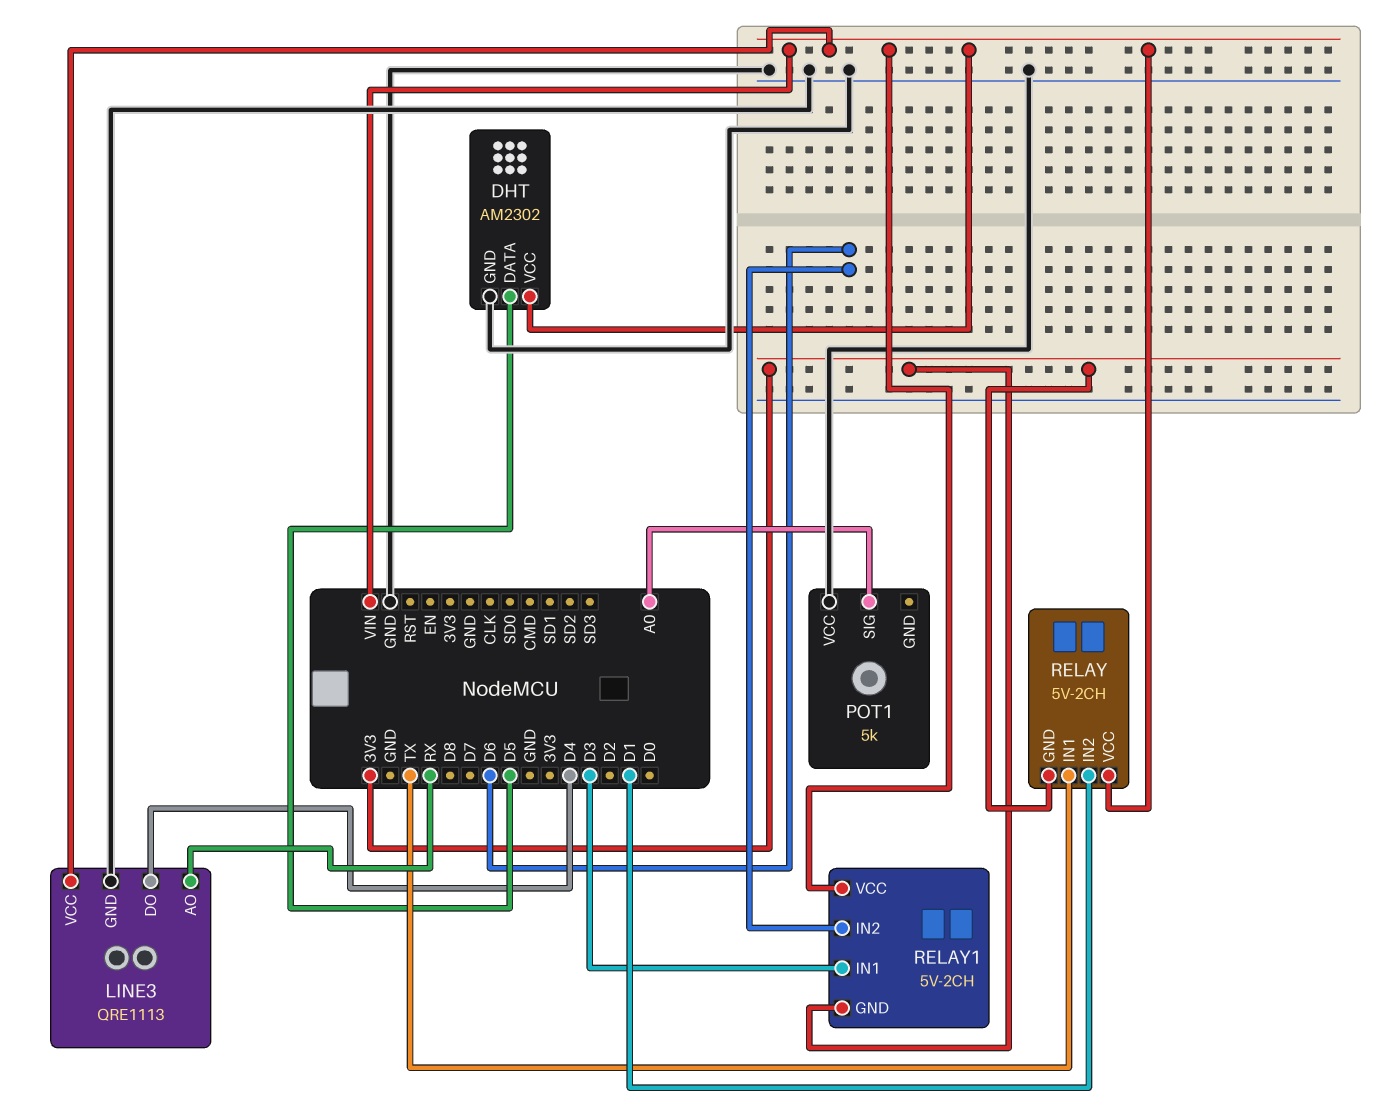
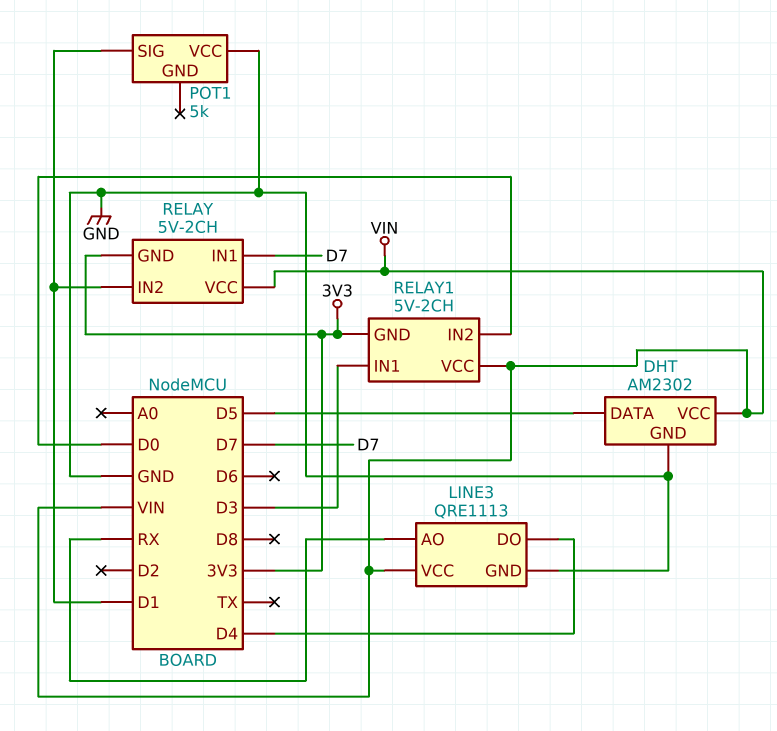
POT1 pin SIG: A0 -> D1
RELAY pin IN1: TX -> D7
RELAY1 pin IN2: D6 -> D0

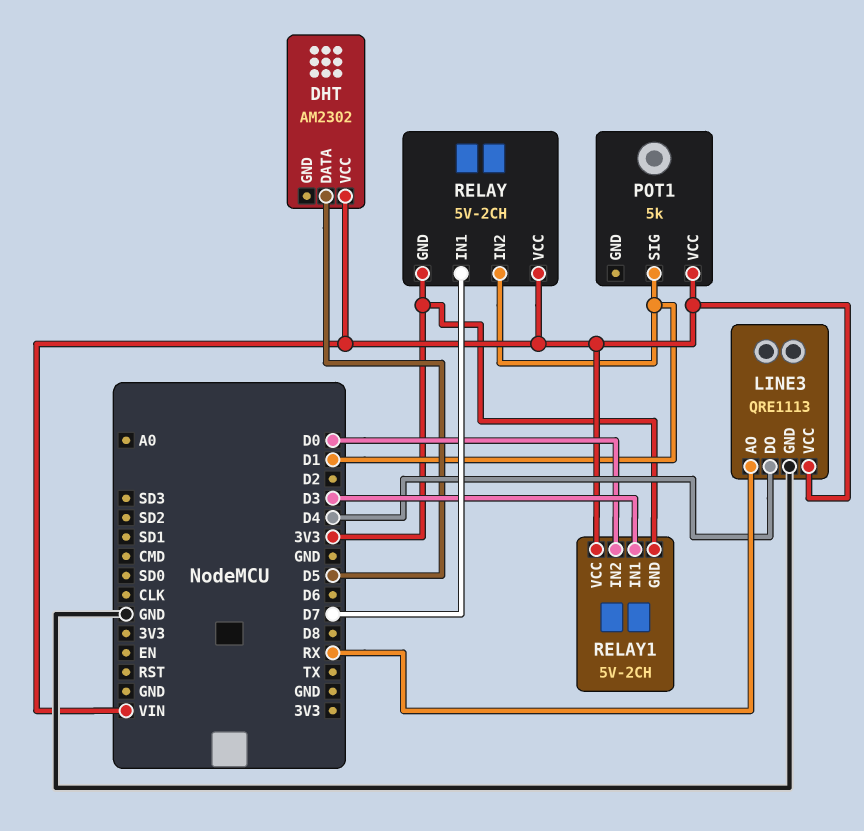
DHT pin GND: GND -> none
POT1 pin VCC: GND -> VIN

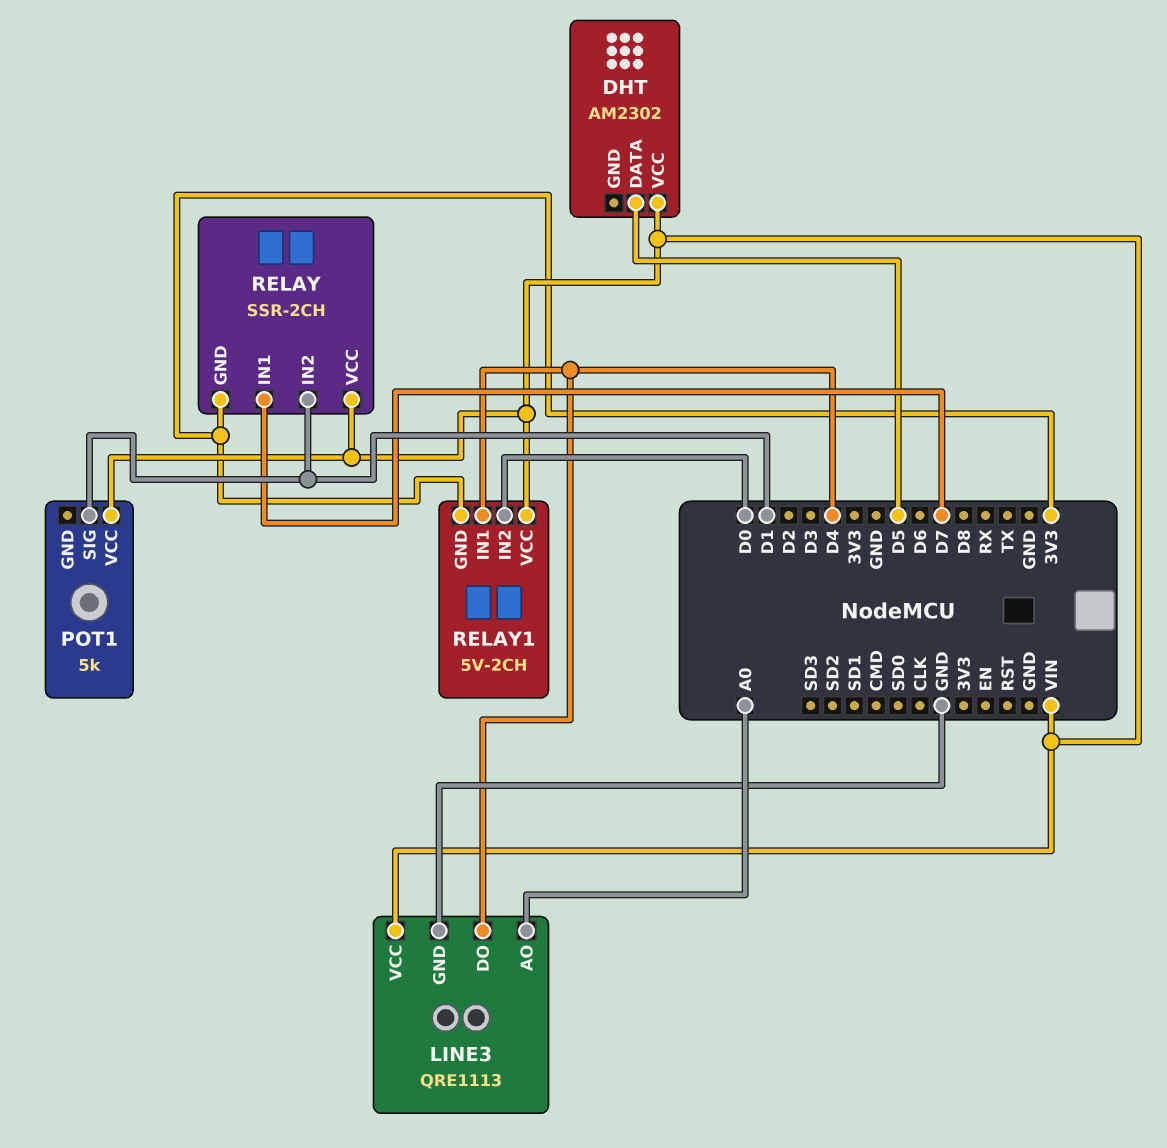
LINE3 pin AO: RX -> A0
RELAY: 5V-2CH -> SSR-2CH
RELAY1 pin IN1: D3 -> D4

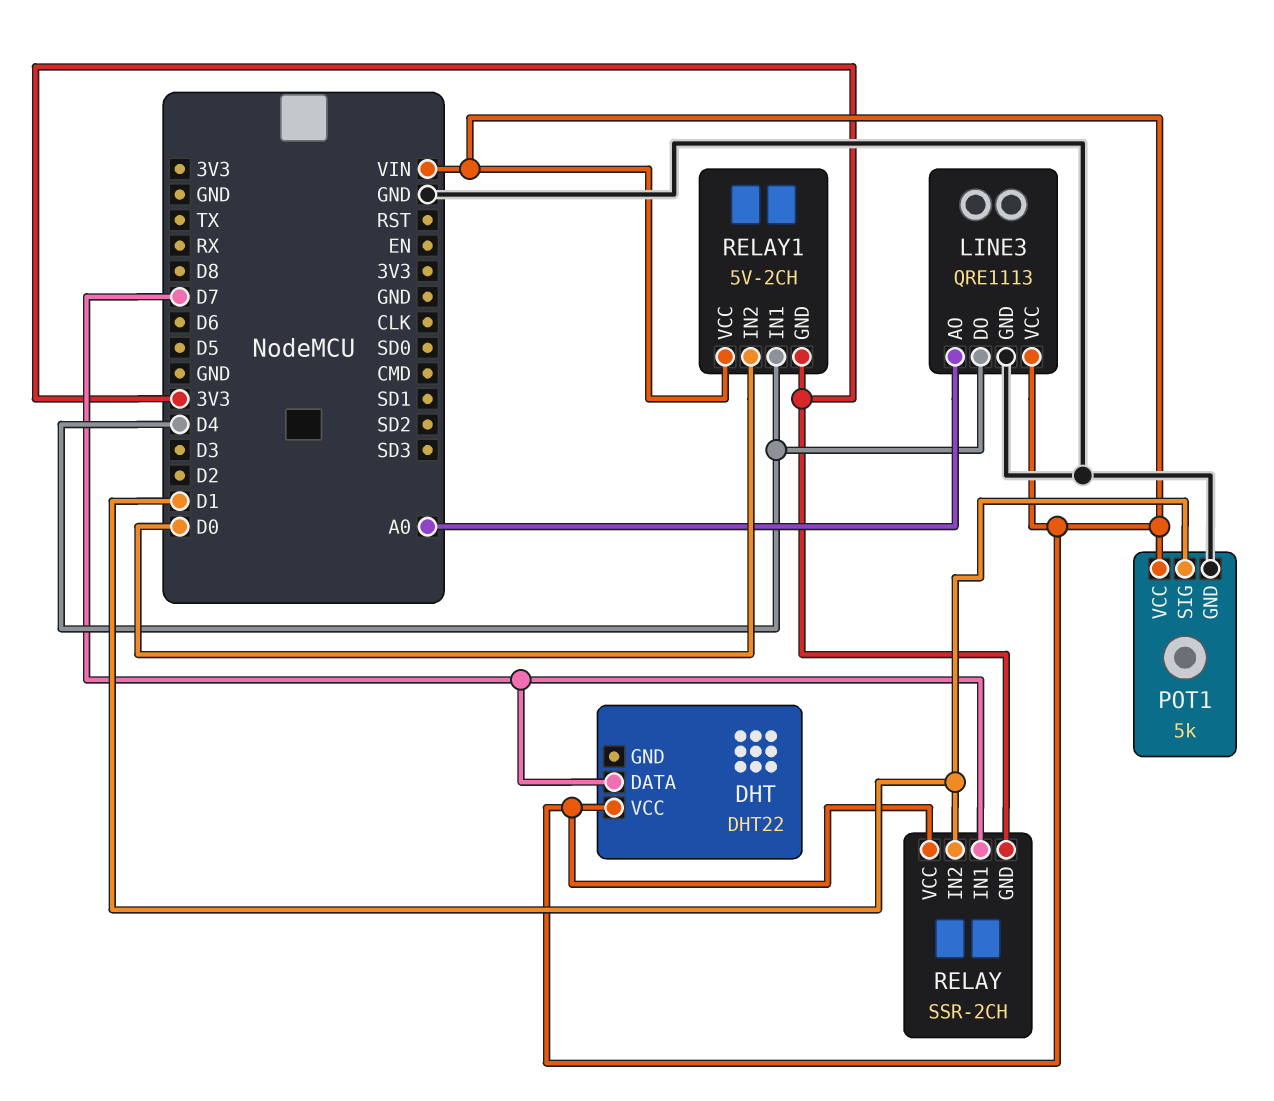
DHT: AM2302 -> DHT22
DHT pin DATA: D5 -> D7
POT1 pin GND: none -> GND

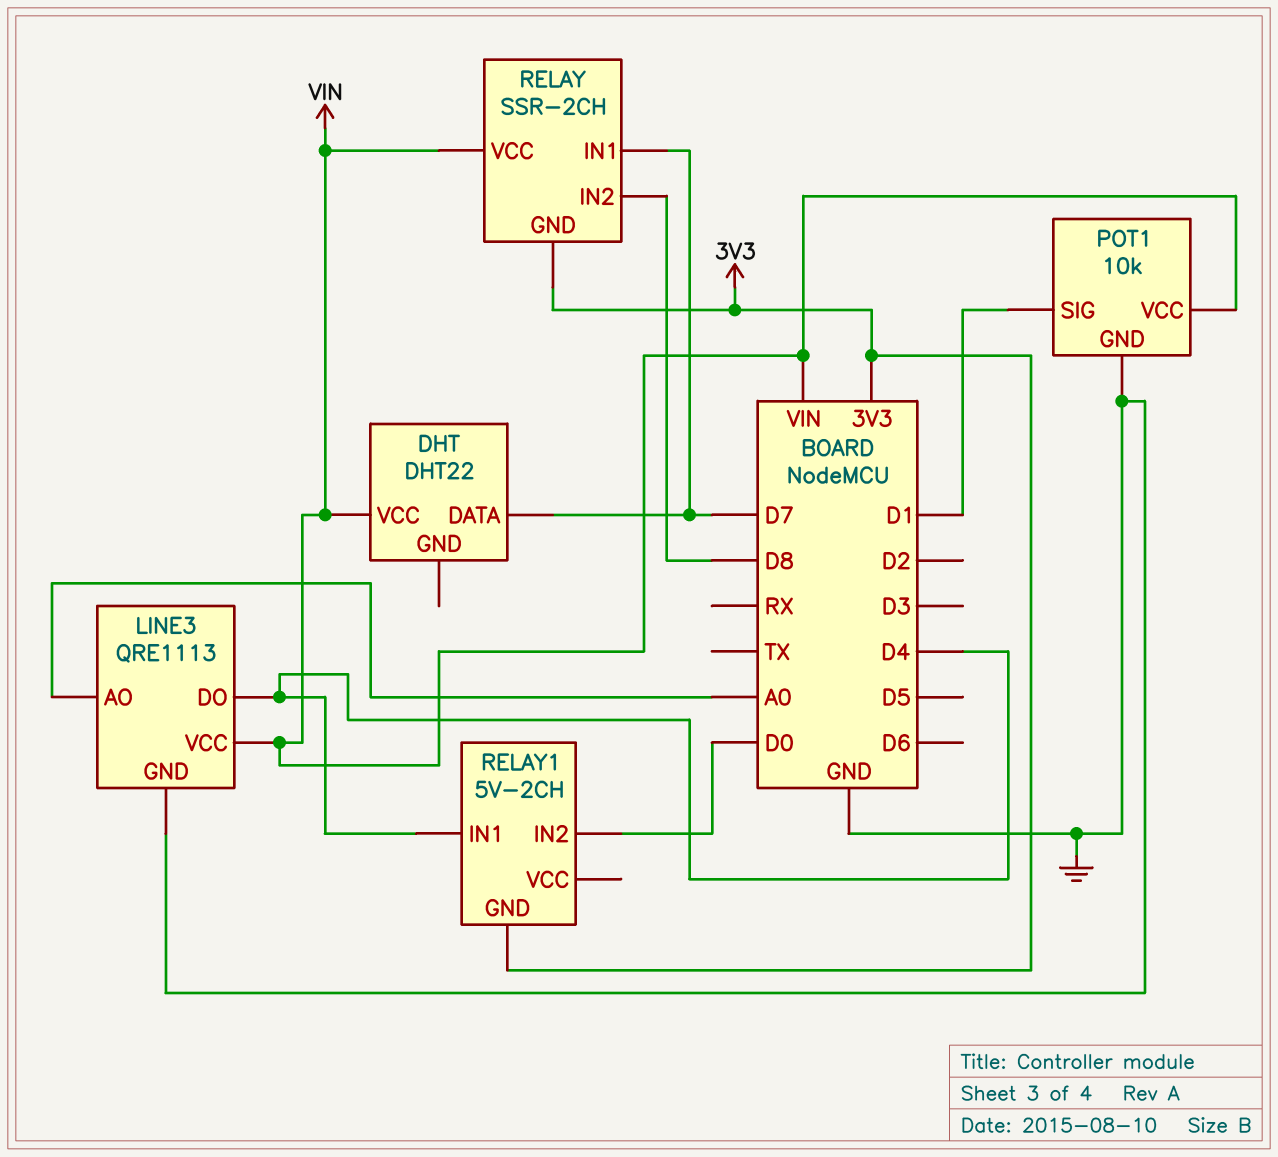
POT1: 5k -> 10k
RELAY pin IN2: D1 -> D8
RELAY1 pin VCC: VIN -> none

